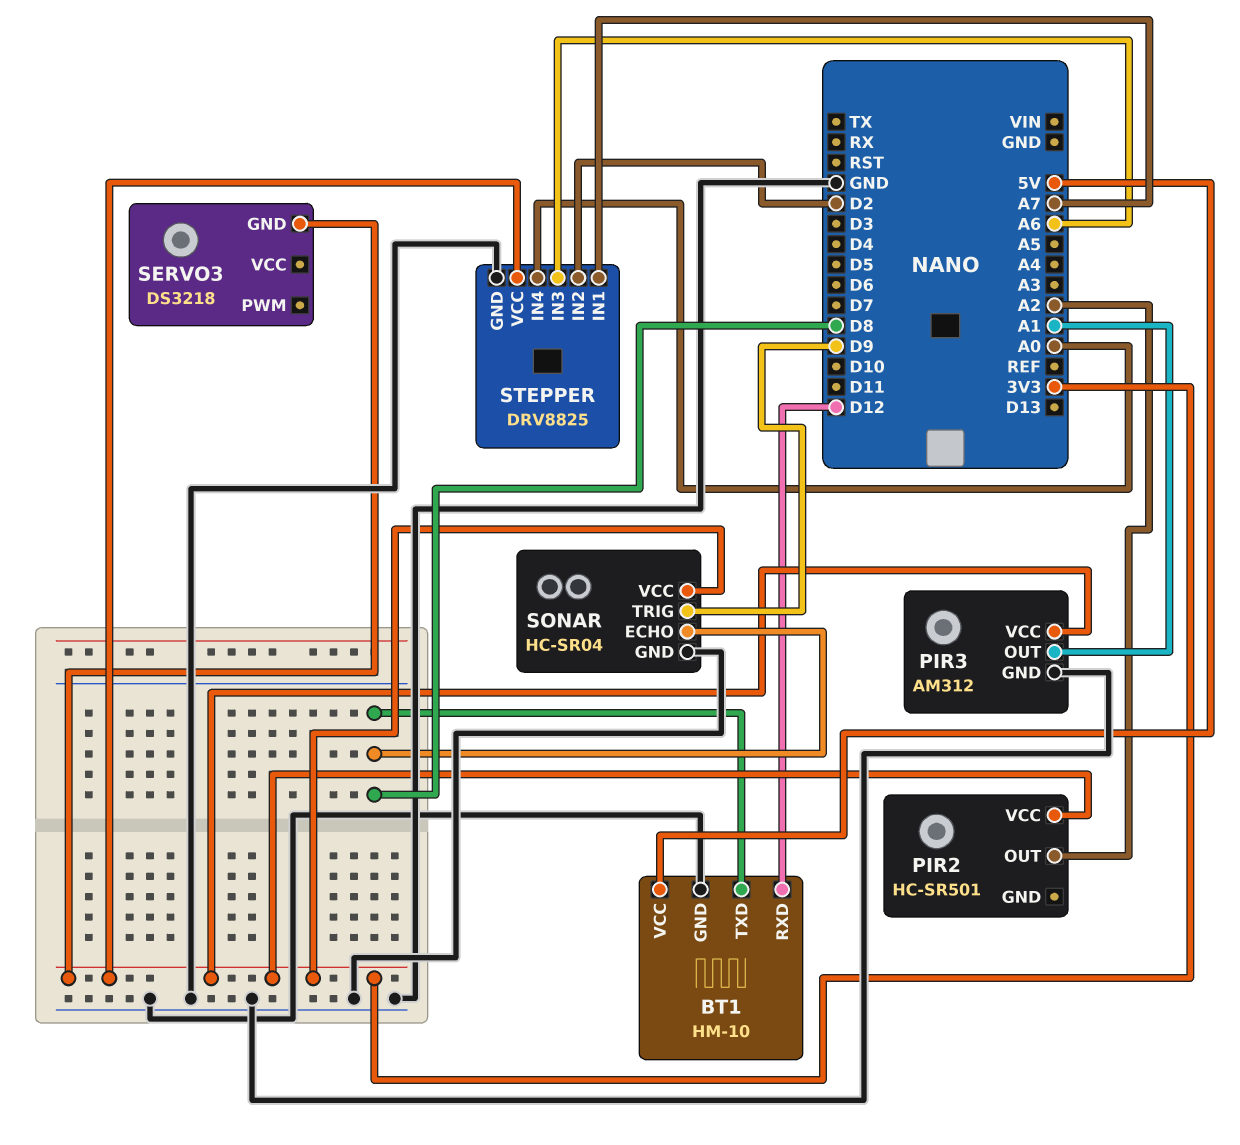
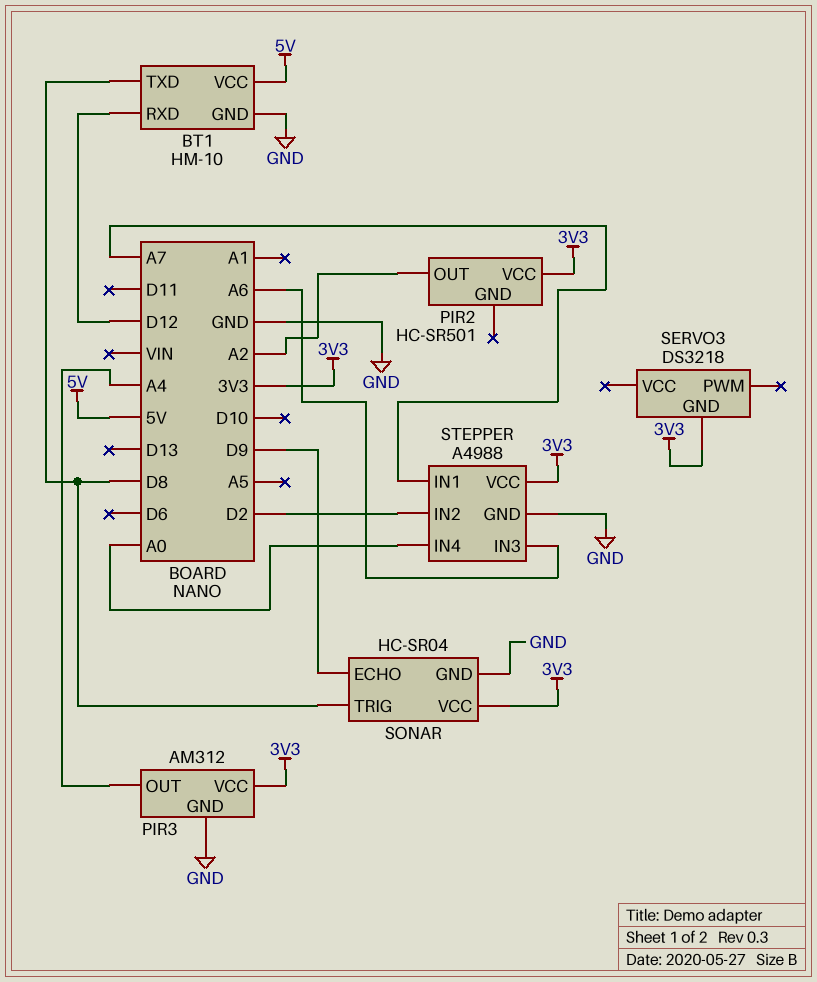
PIR3 pin OUT: A1 -> A4
SONAR pin ECHO: D8 -> D9
SONAR pin TRIG: D9 -> D8
STEPPER: DRV8825 -> A4988

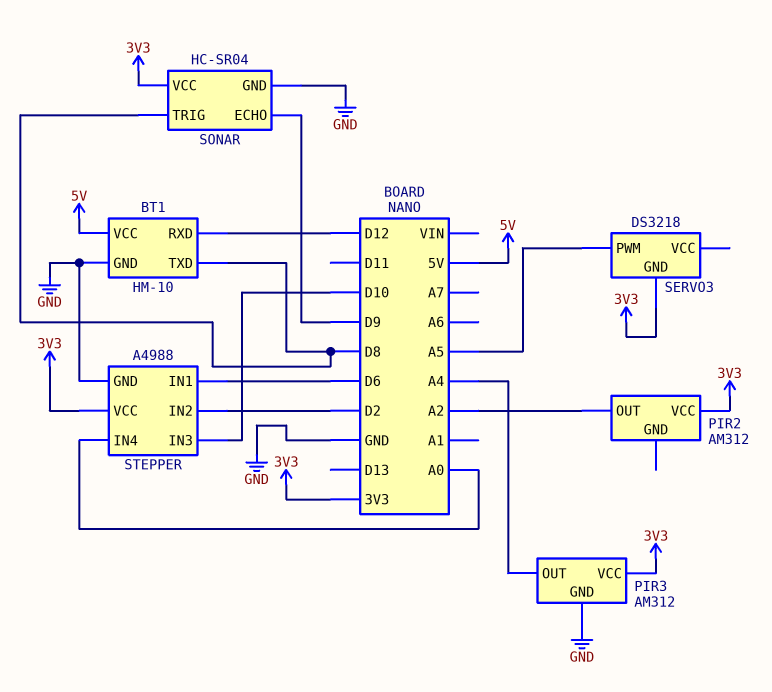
PIR2: HC-SR501 -> AM312
SERVO3 pin PWM: none -> A5
STEPPER pin IN1: A7 -> D6
STEPPER pin IN3: A6 -> D10

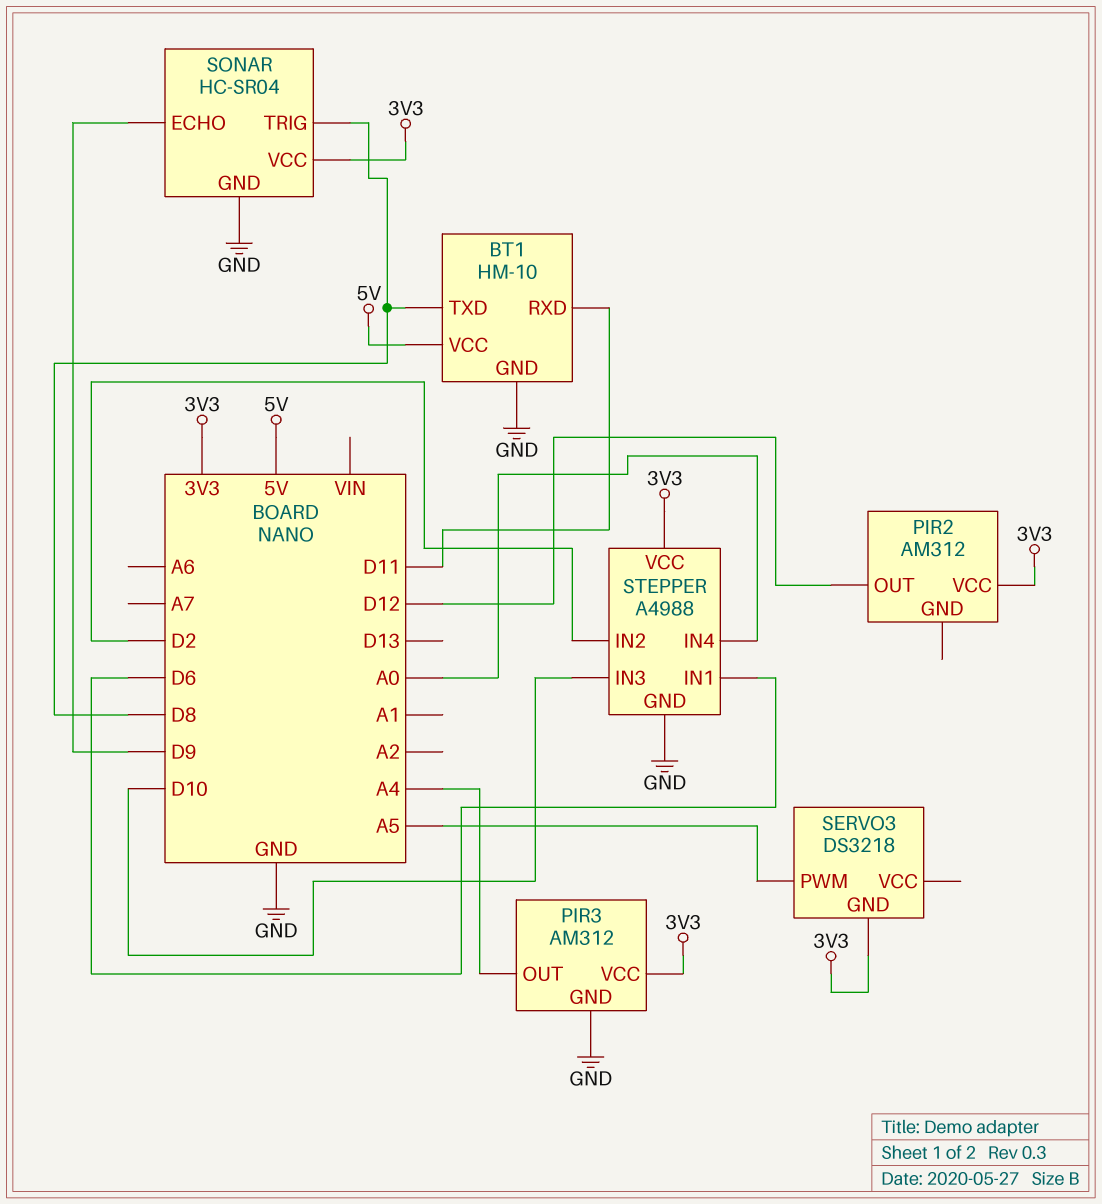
BT1 pin RXD: D12 -> D11
PIR2 pin OUT: A2 -> D12

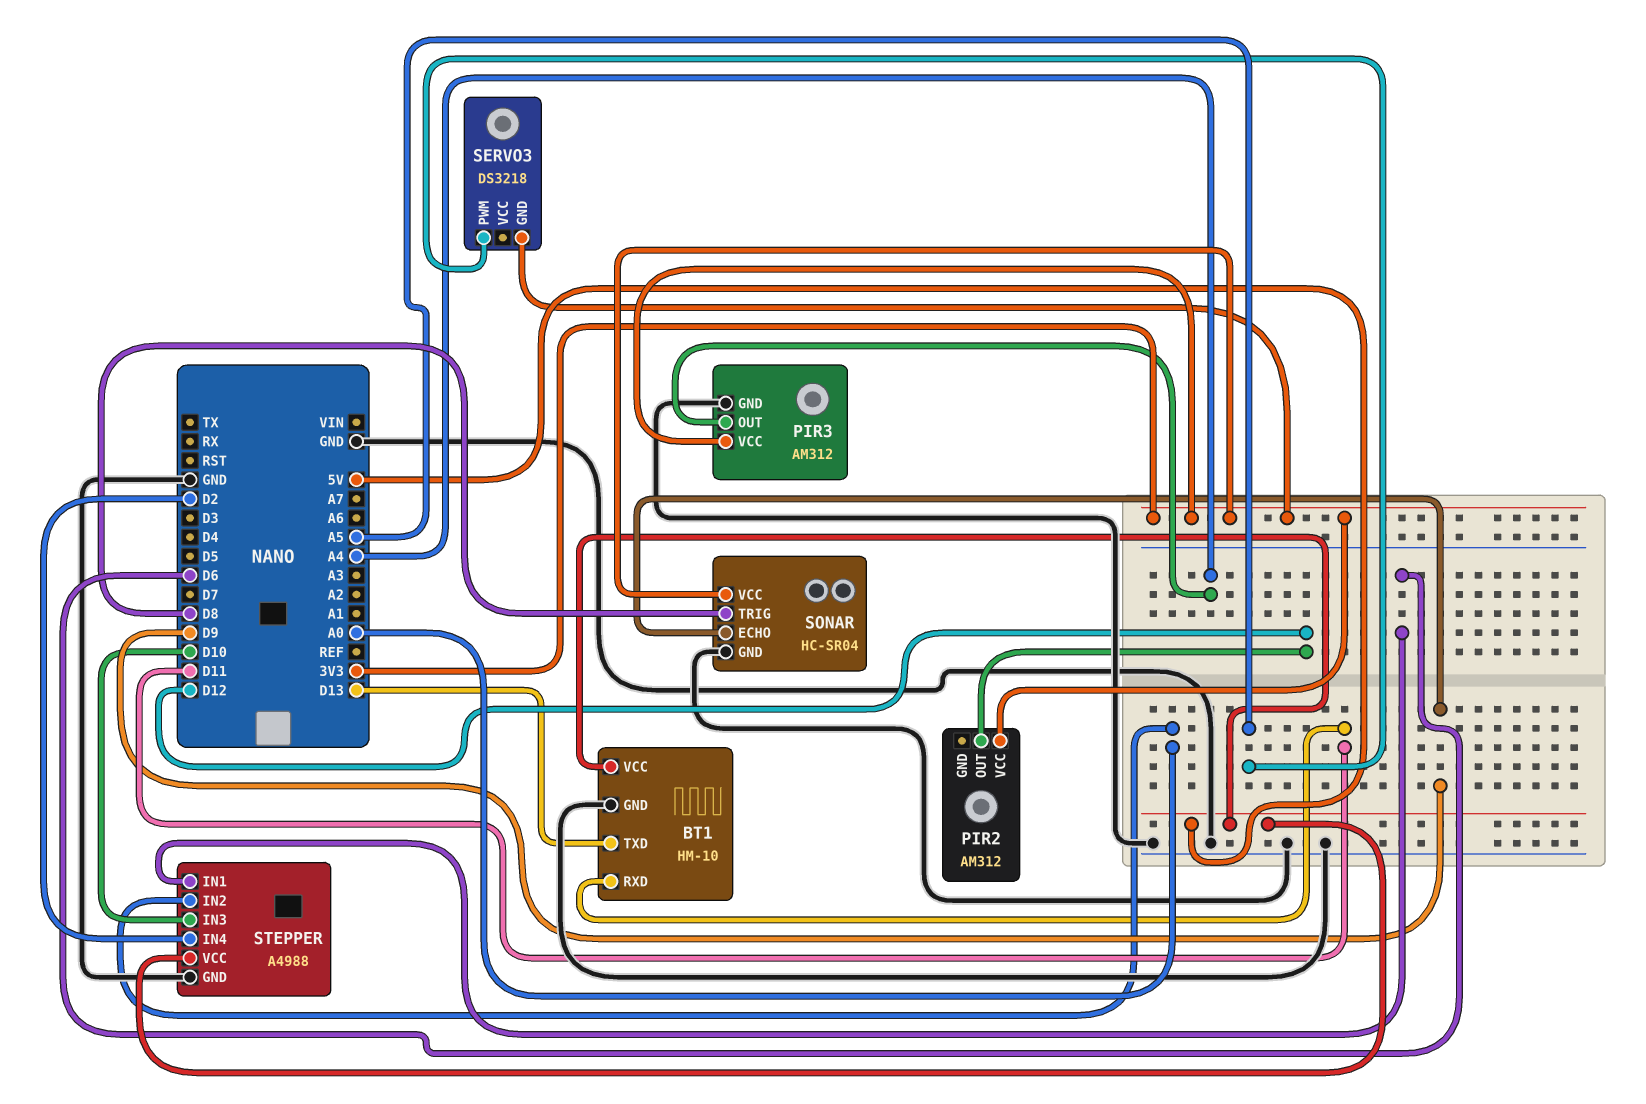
BT1 pin TXD: D8 -> D13
STEPPER pin IN2: D2 -> A0
STEPPER pin IN4: A0 -> D2
STEPPER pin VCC: 3V3 -> 5V

